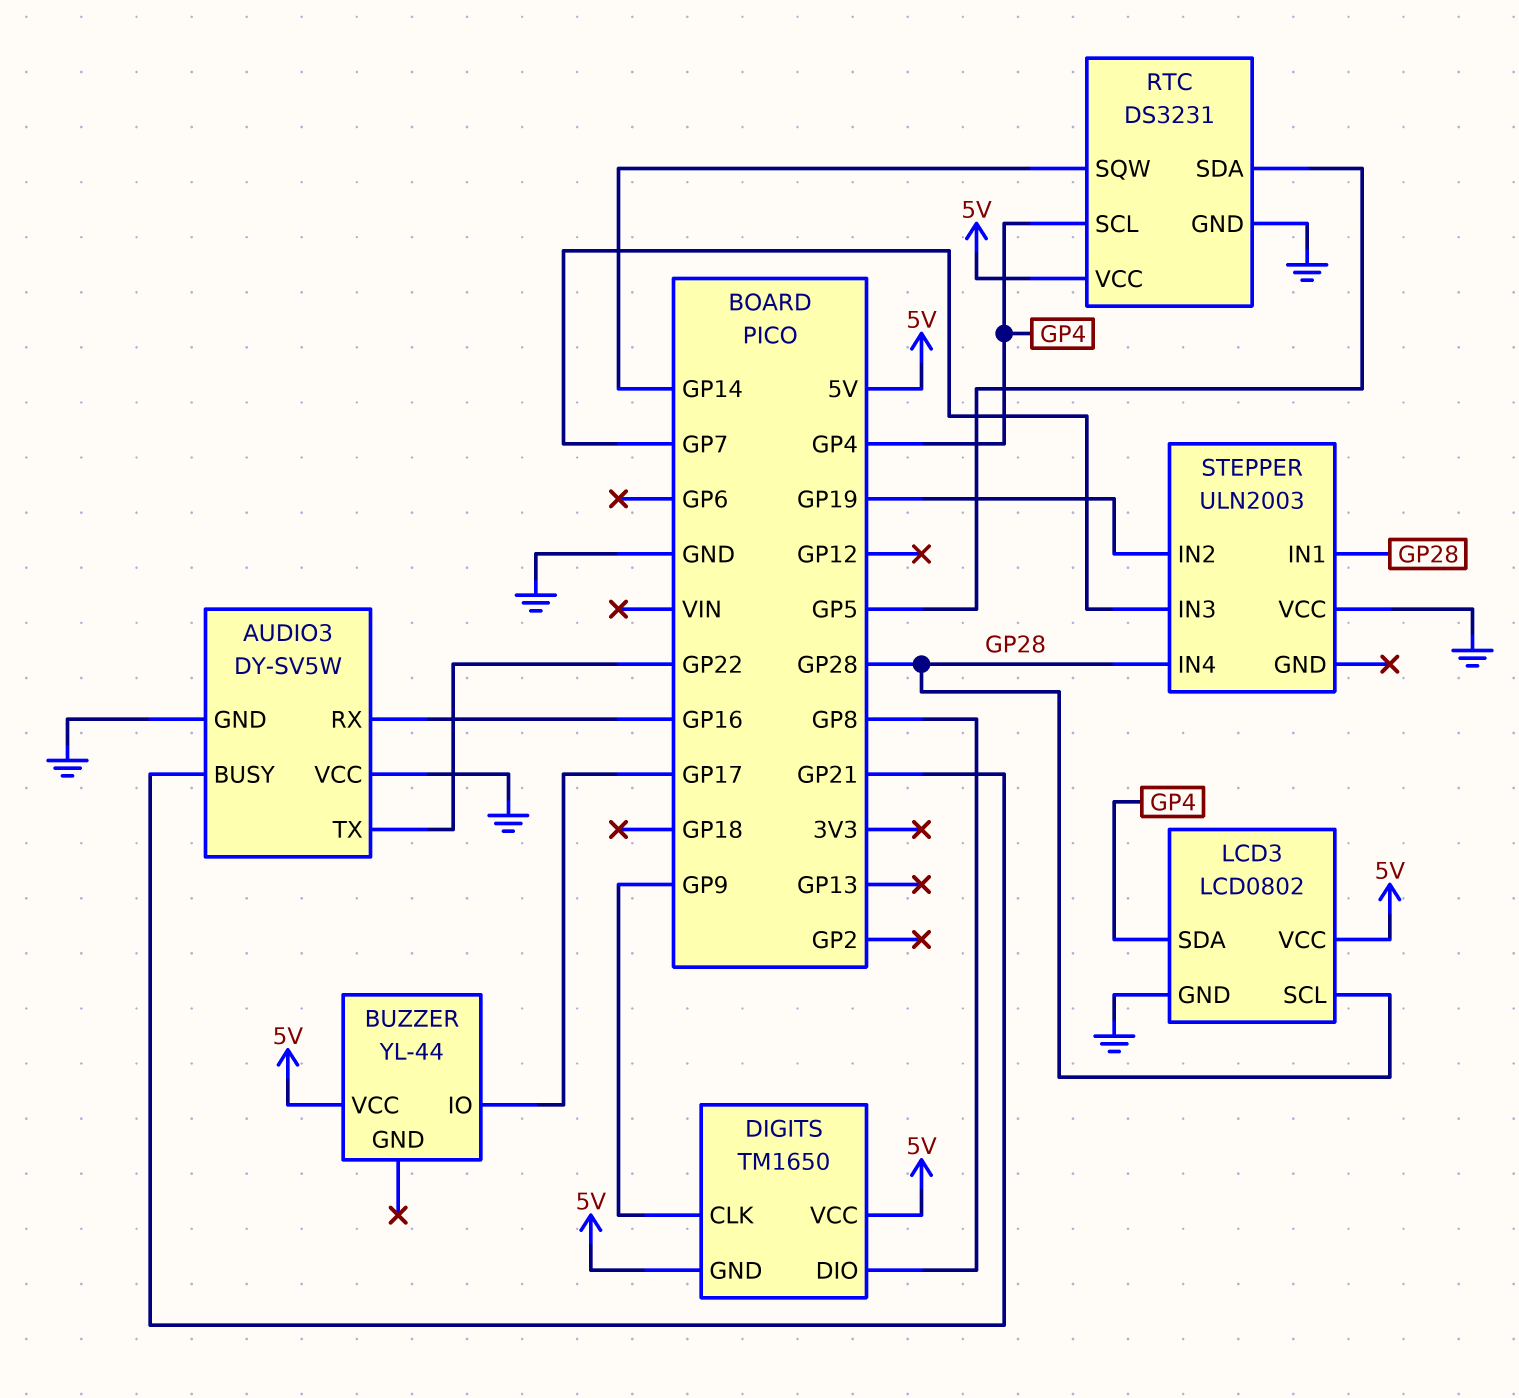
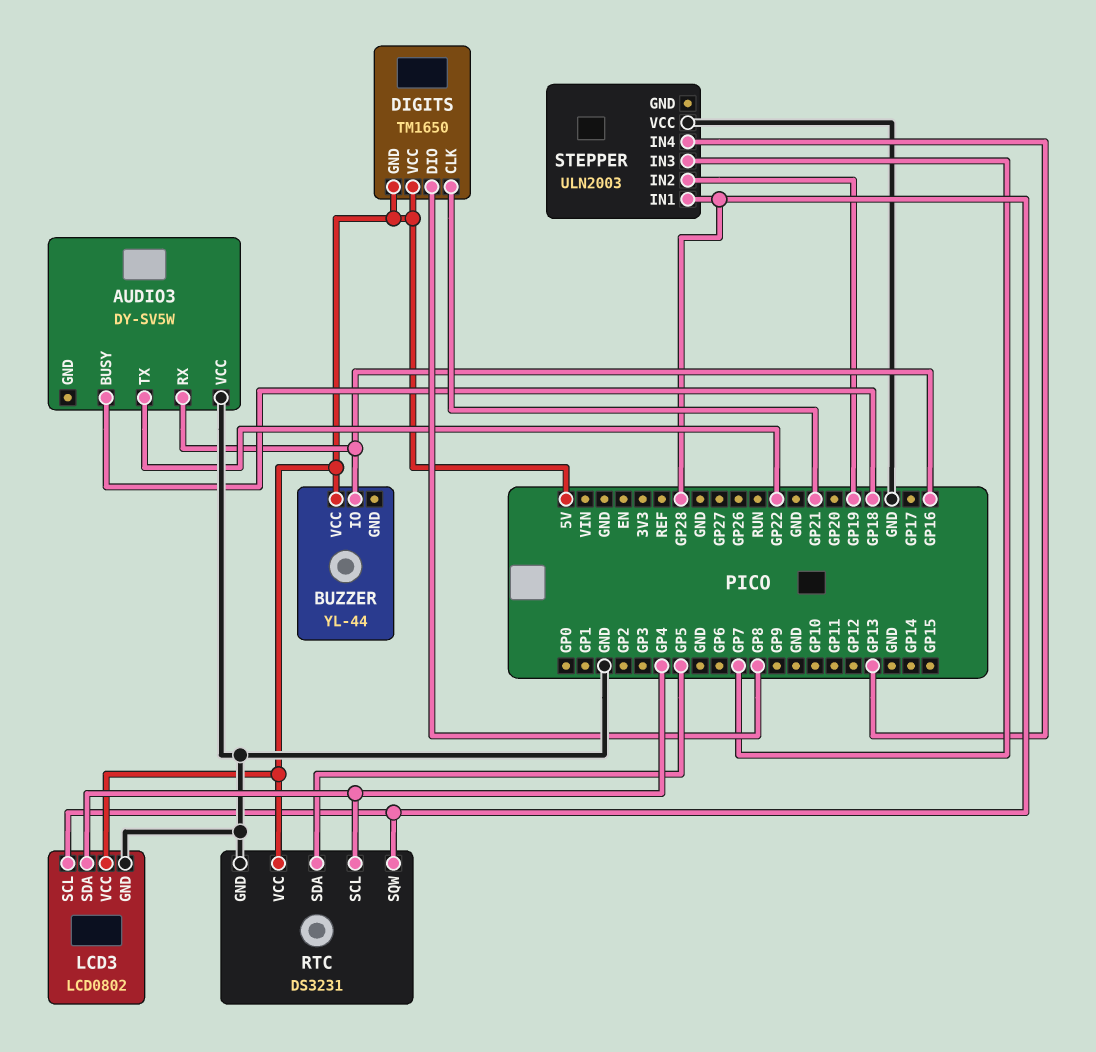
AUDIO3 pin BUSY: GP21 -> GP18
AUDIO3 pin GND: GND -> none
BUZZER pin IO: GP17 -> GP16
DIGITS pin CLK: GP9 -> GP21
RTC pin SQW: GP14 -> GP28
STEPPER pin IN4: GP28 -> GP13

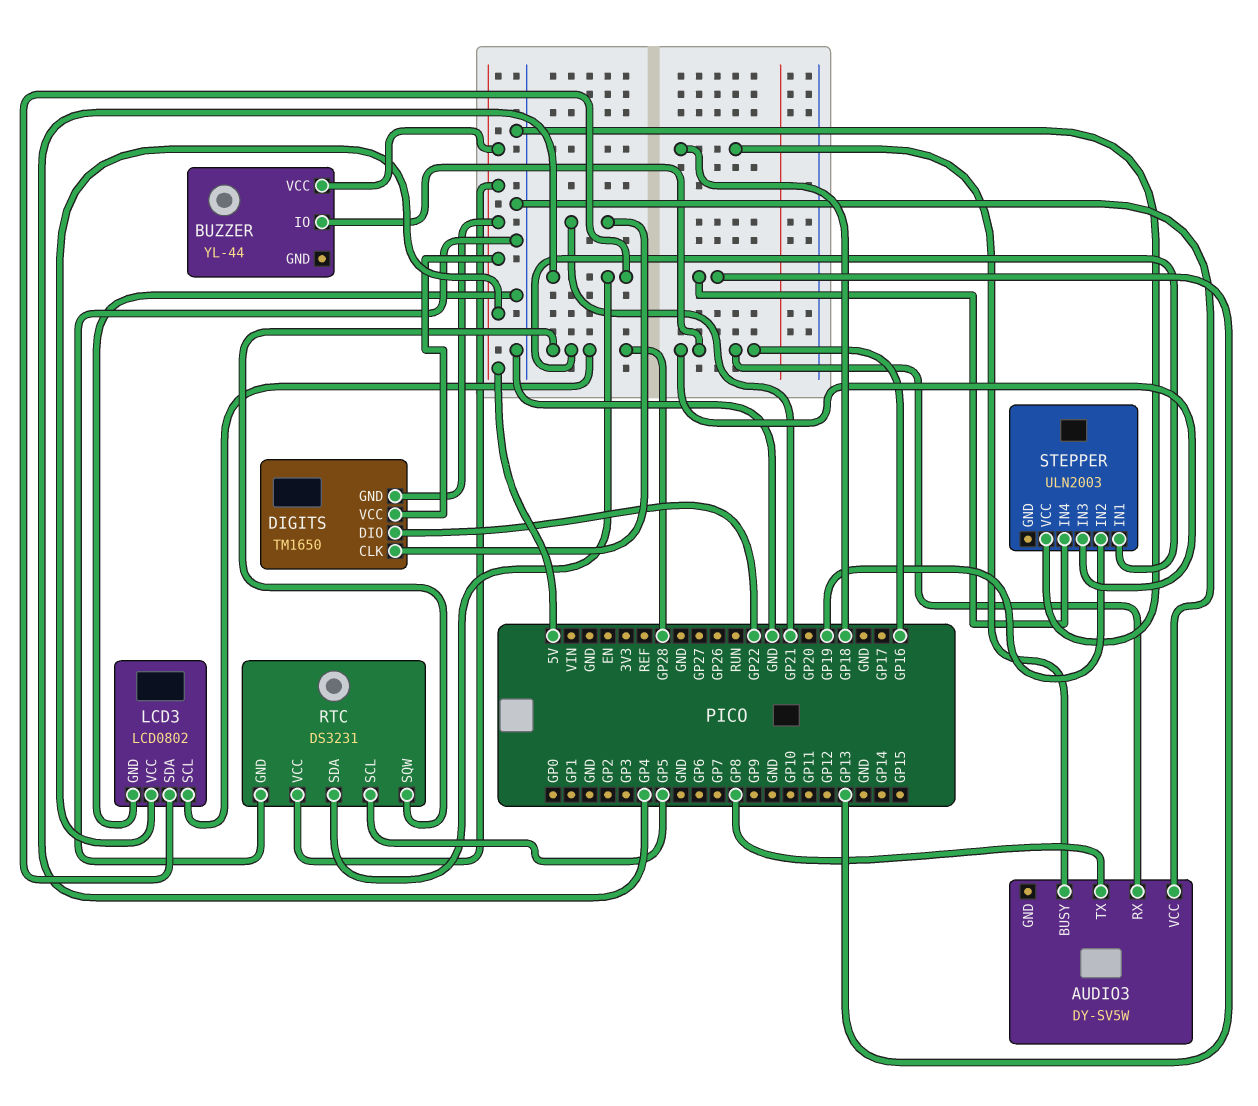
AUDIO3 pin TX: GP22 -> GP8
DIGITS pin DIO: GP8 -> GP22
RTC pin SCL: GP4 -> GP5
RTC pin SDA: GP5 -> GP4
STEPPER pin IN3: GP7 -> GP16

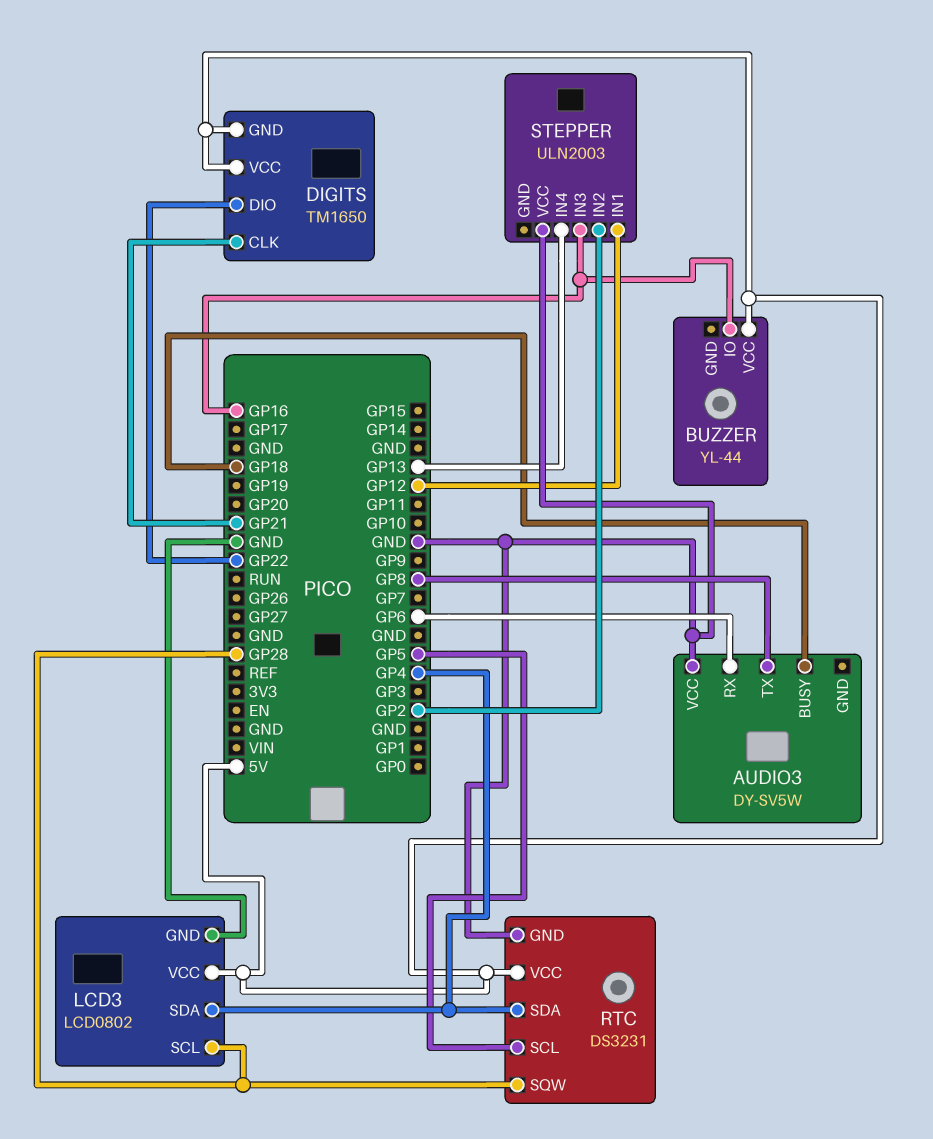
AUDIO3 pin RX: GP16 -> GP6
STEPPER pin IN1: GP28 -> GP12
STEPPER pin IN2: GP19 -> GP2

